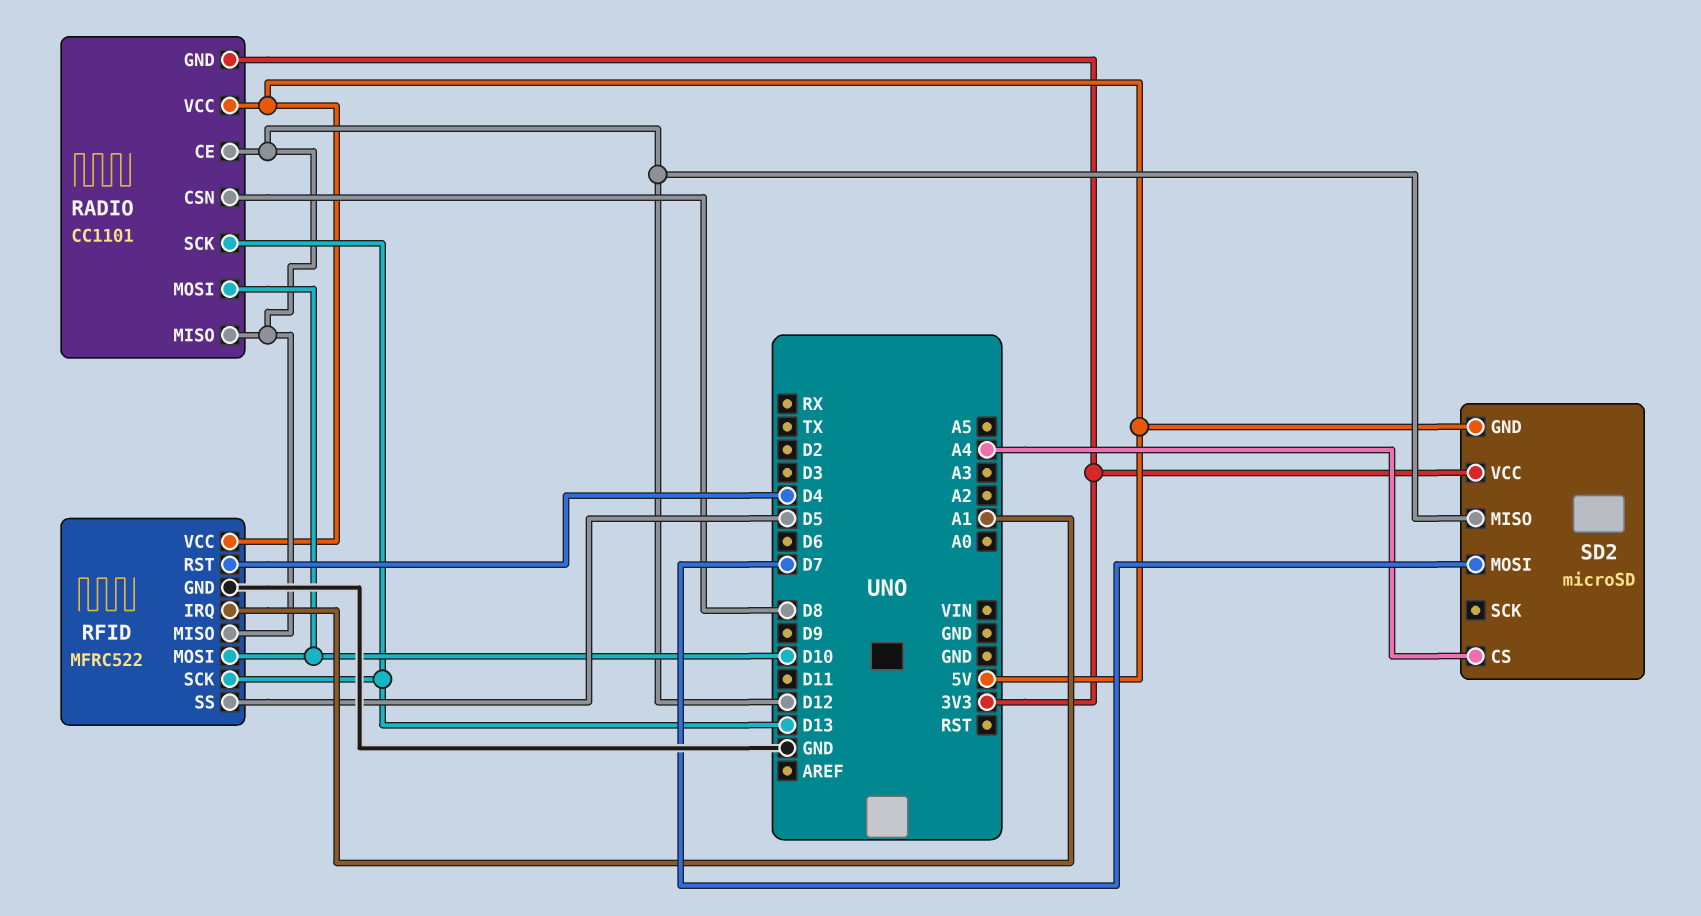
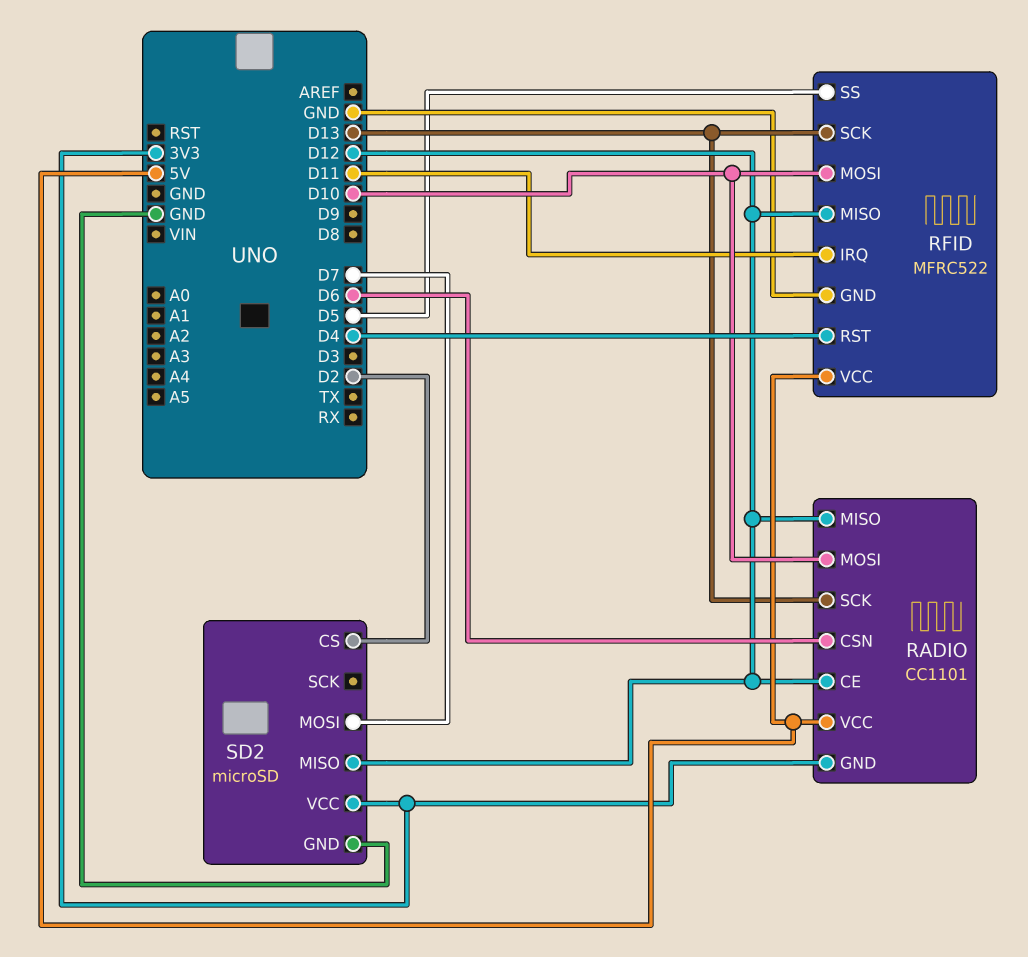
RADIO pin CSN: D8 -> D6
RFID pin IRQ: A1 -> D11
SD2 pin CS: A4 -> D2
SD2 pin GND: 5V -> GND

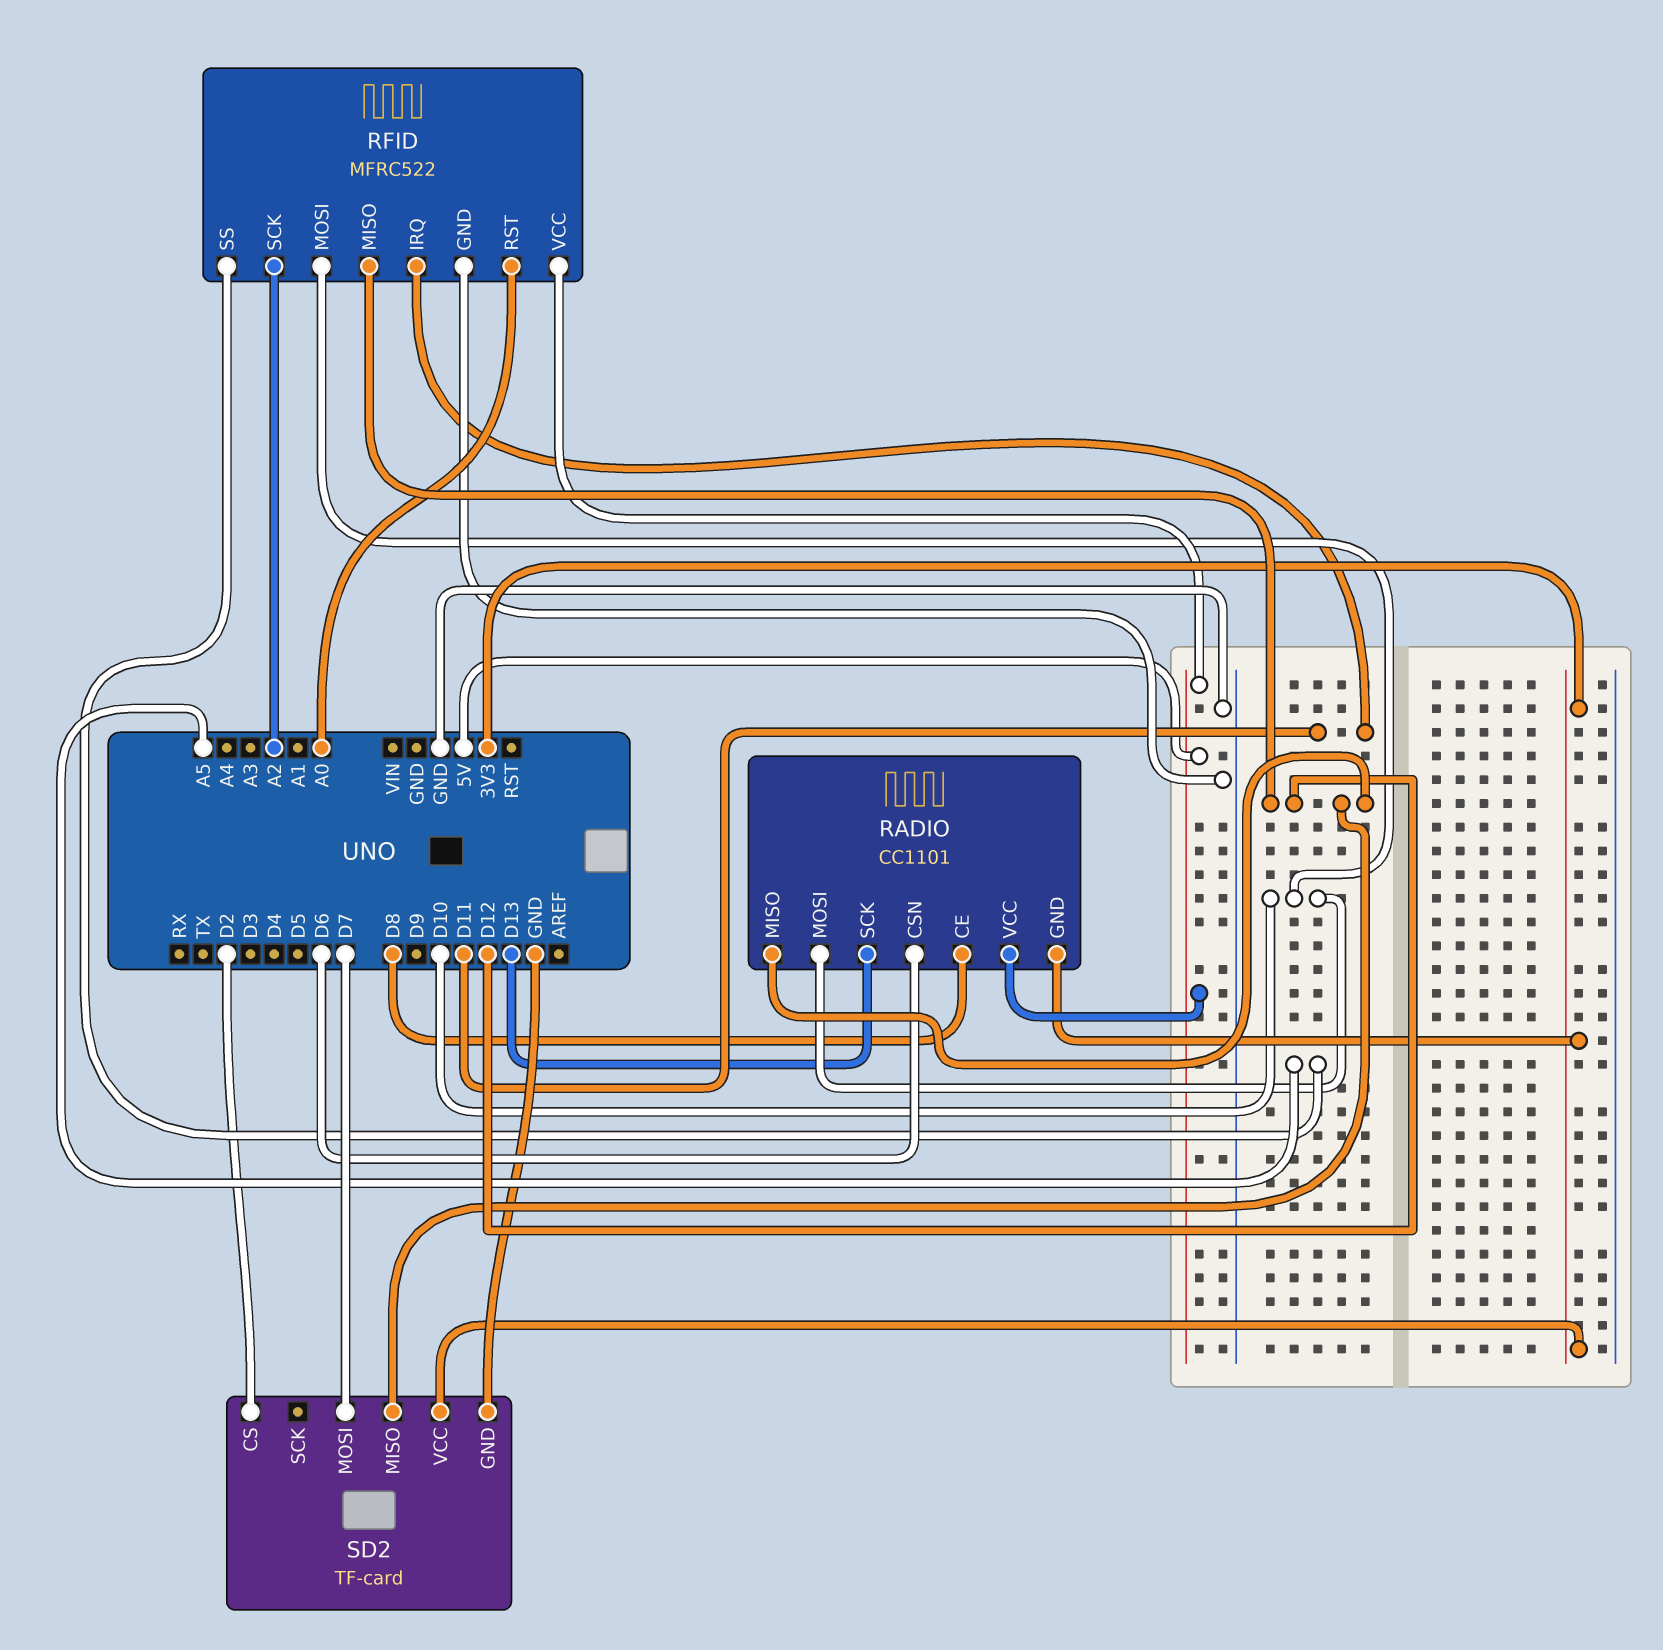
RADIO pin CE: D12 -> D8
RFID pin RST: D4 -> A0
RFID pin SCK: D13 -> A2
RFID pin SS: D5 -> A5
SD2: microSD -> TF-card

